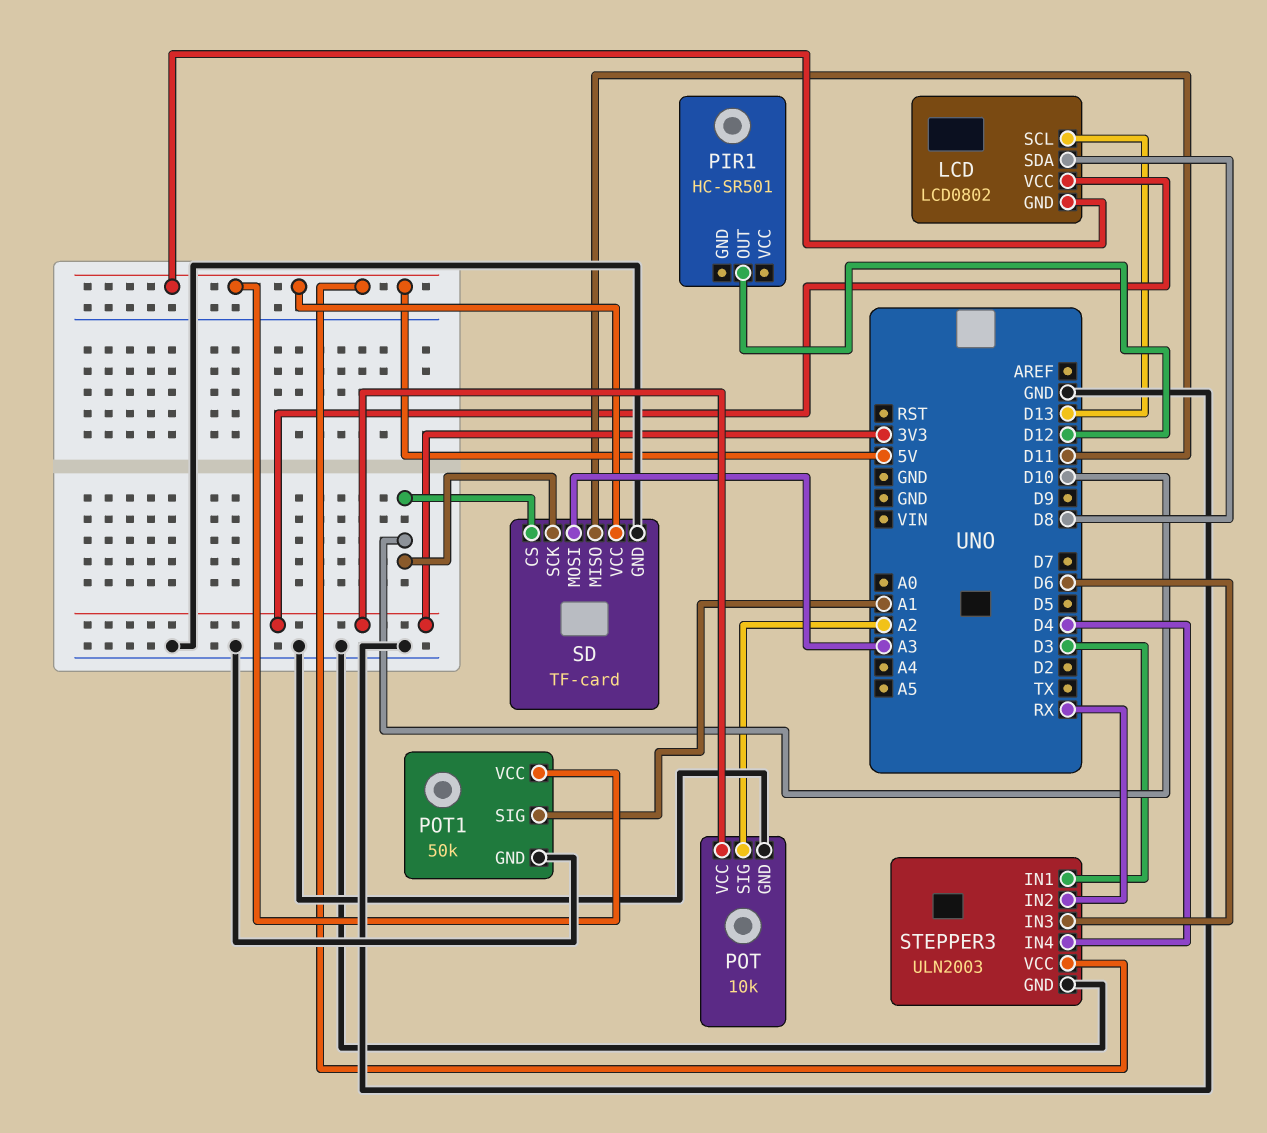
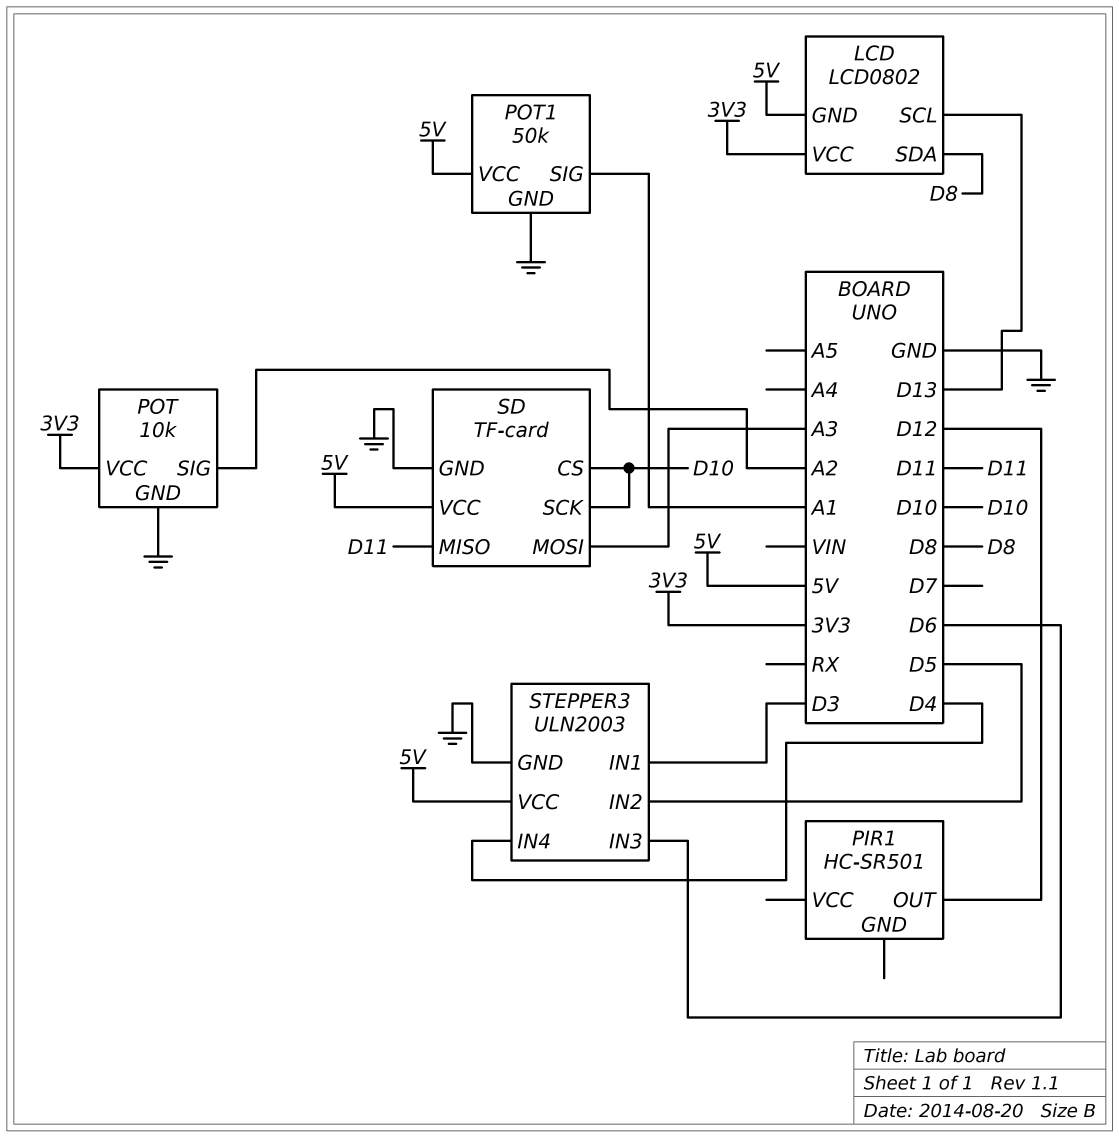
STEPPER3 pin IN2: RX -> D5

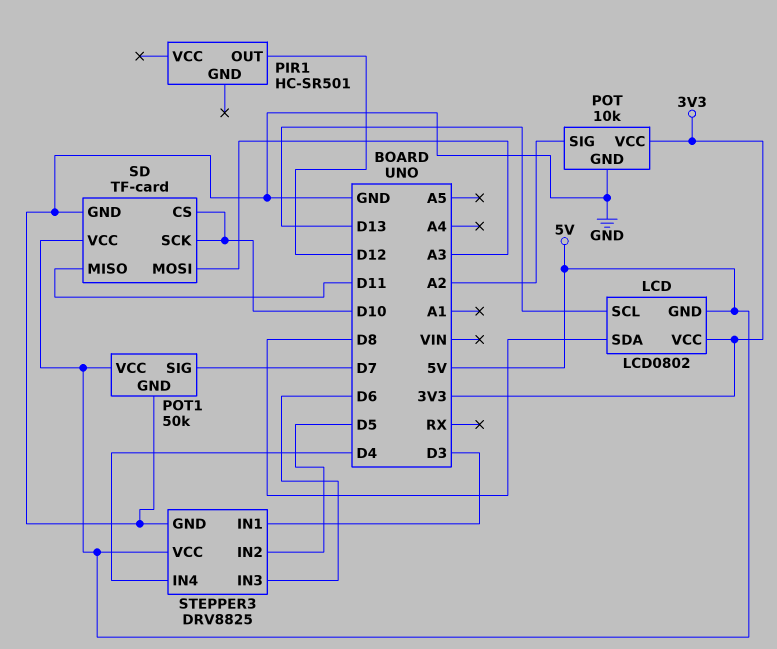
POT1 pin SIG: A1 -> D7
STEPPER3: ULN2003 -> DRV8825

